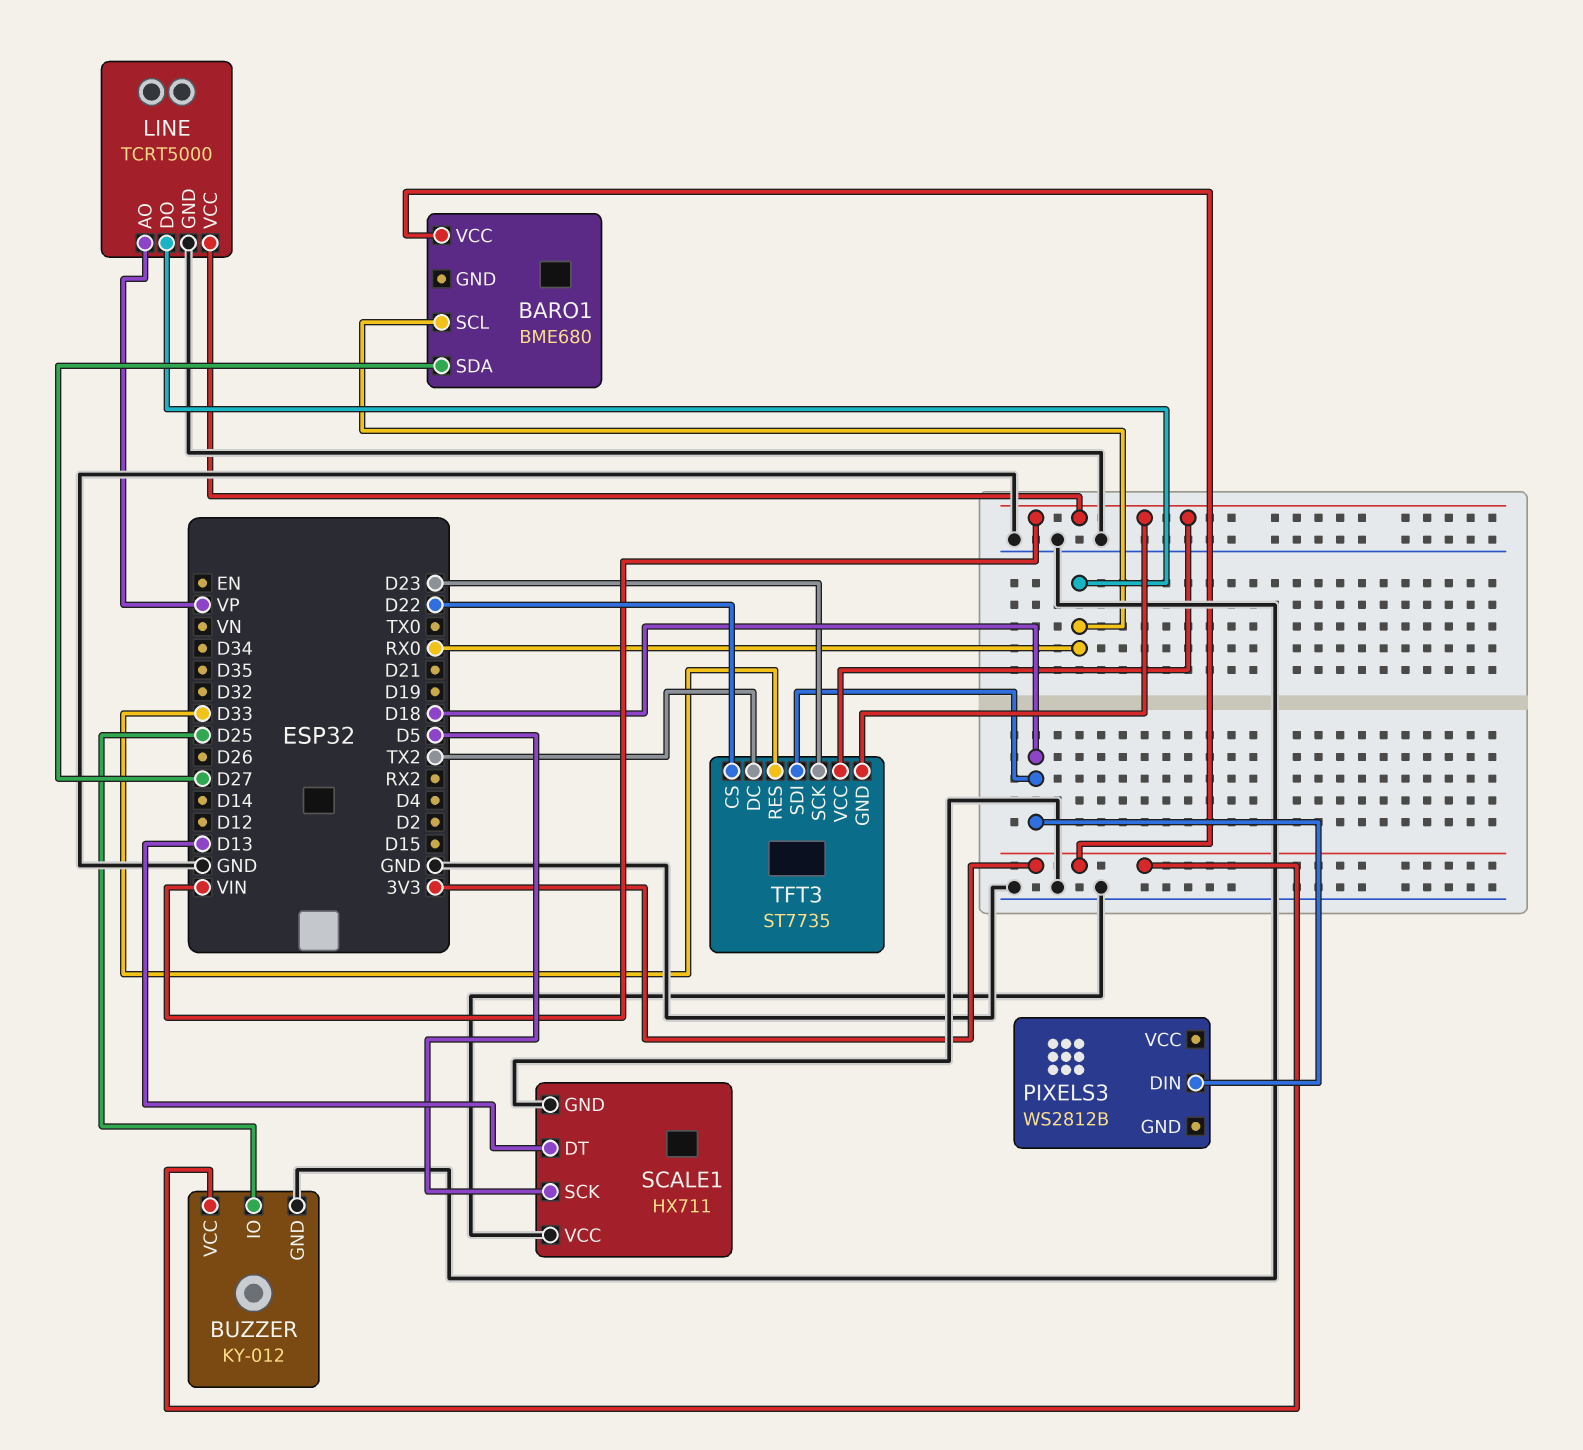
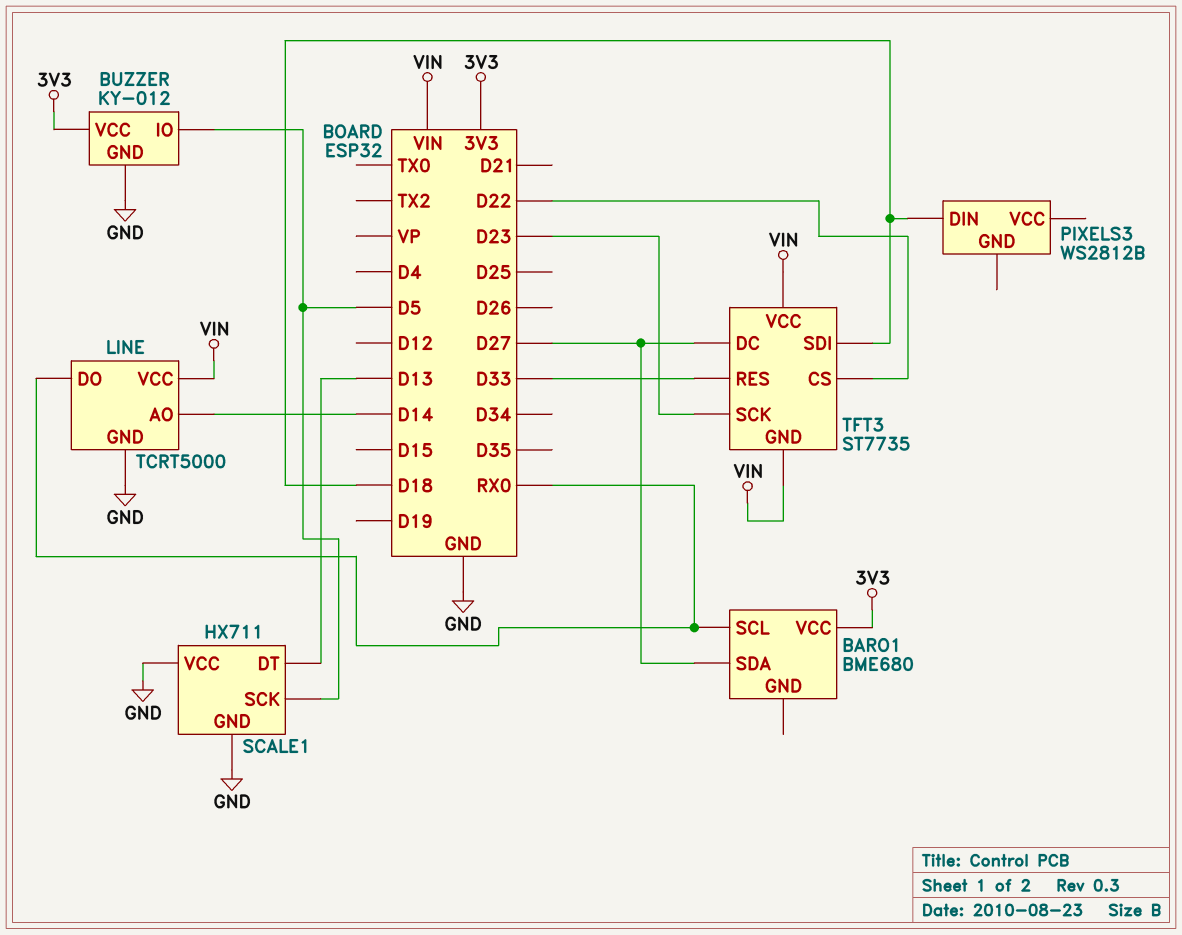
BUZZER pin IO: D25 -> D5
LINE pin AO: VP -> D14
TFT3 pin DC: TX2 -> D27

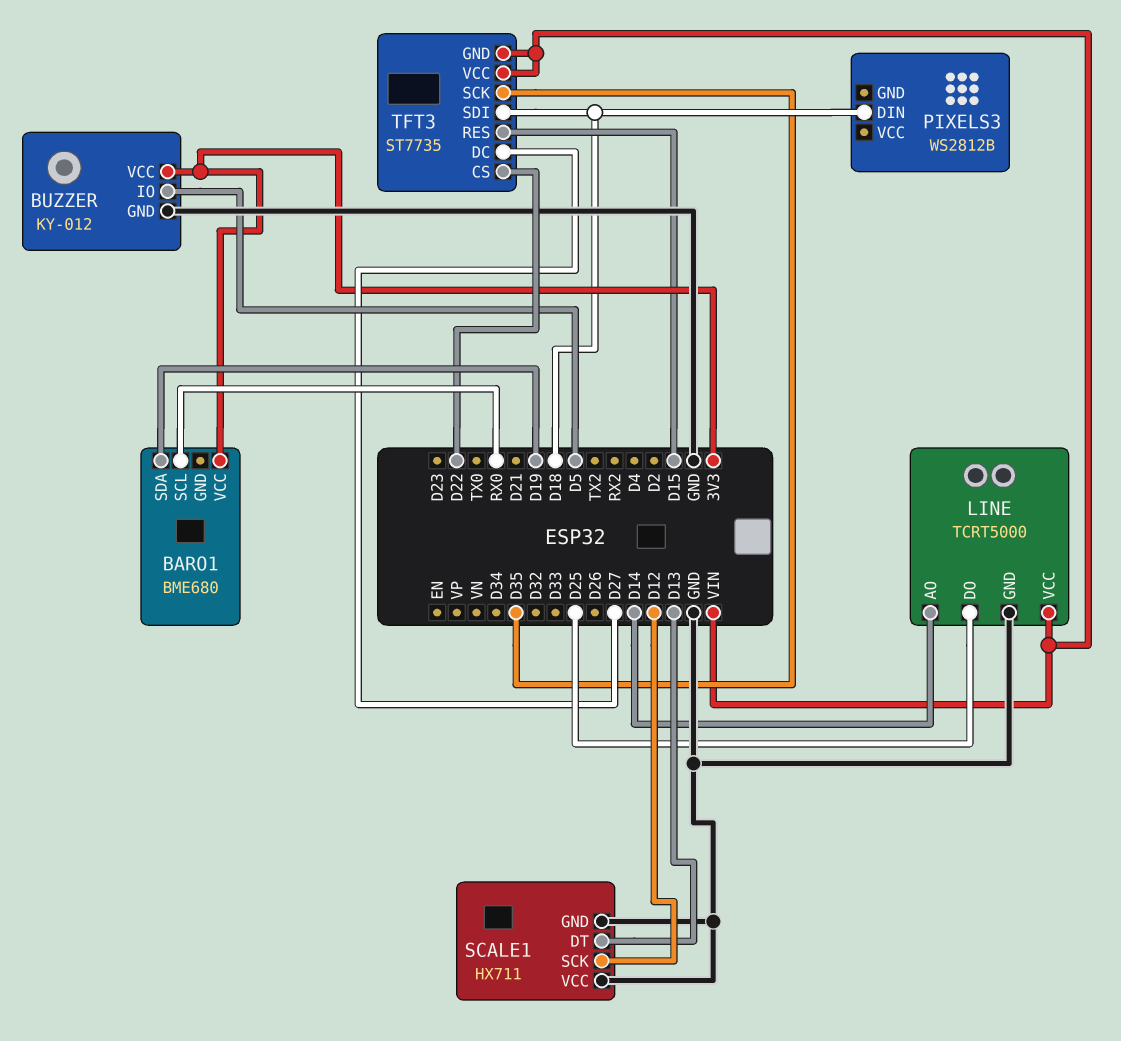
BARO1 pin SDA: D27 -> D19
LINE pin DO: RX0 -> D25
SCALE1 pin SCK: D5 -> D12
TFT3 pin RES: D33 -> D15
TFT3 pin SCK: D23 -> D35

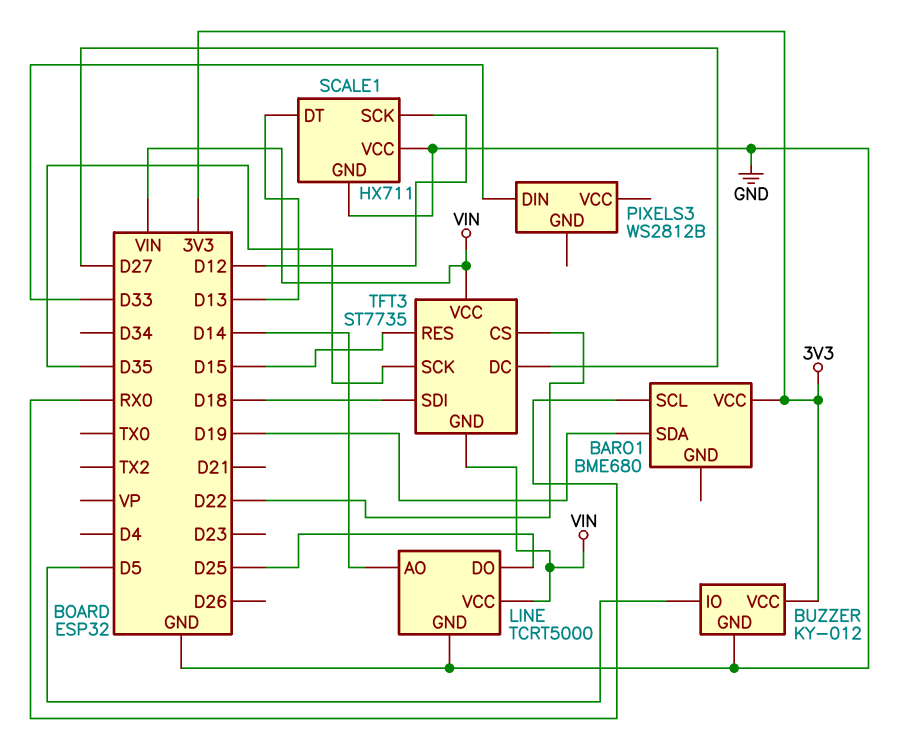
PIXELS3 pin DIN: D18 -> D33

